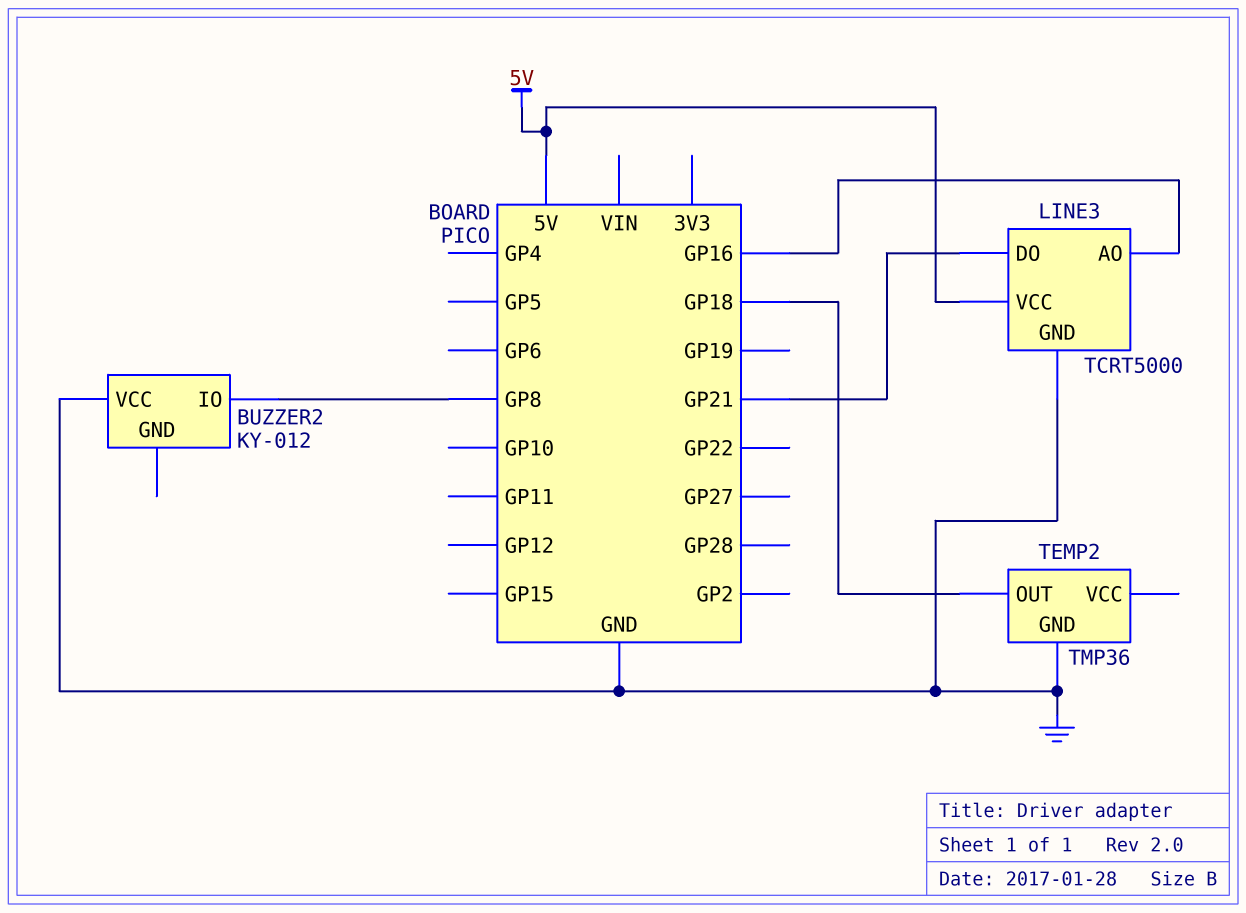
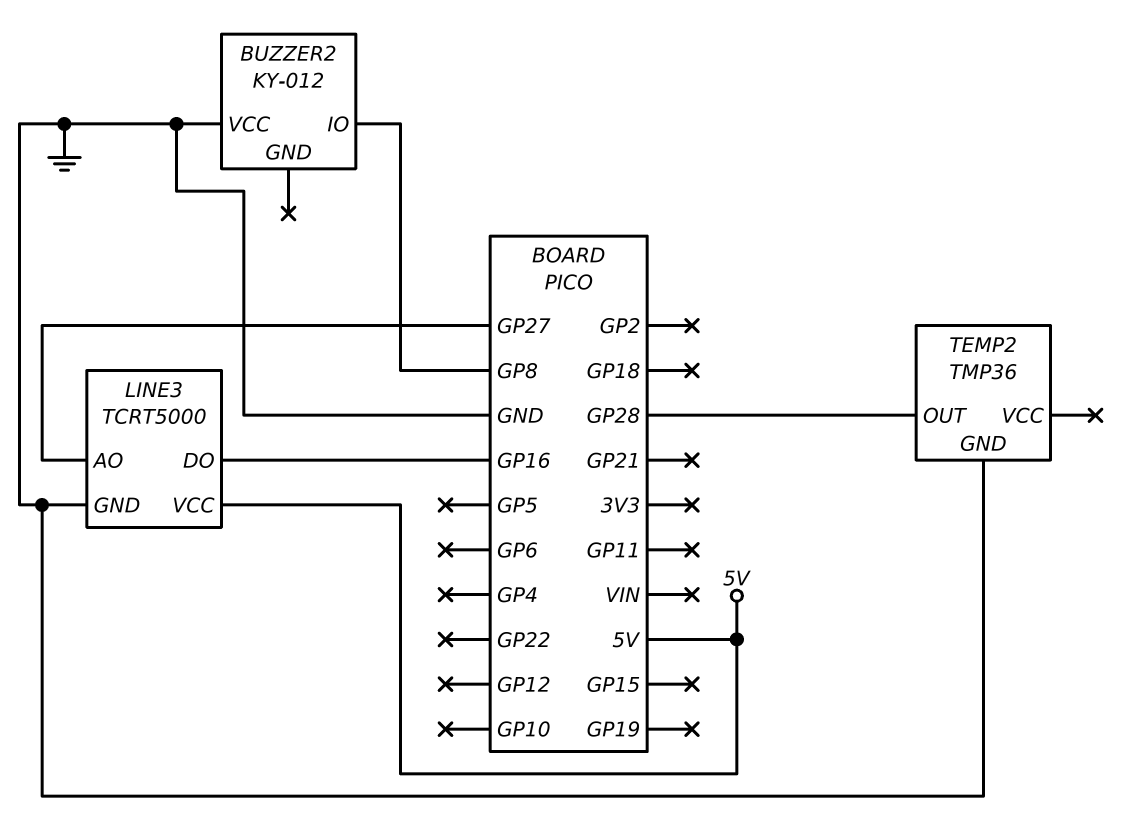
LINE3 pin AO: GP16 -> GP27
LINE3 pin DO: GP21 -> GP16
TEMP2 pin OUT: GP18 -> GP28

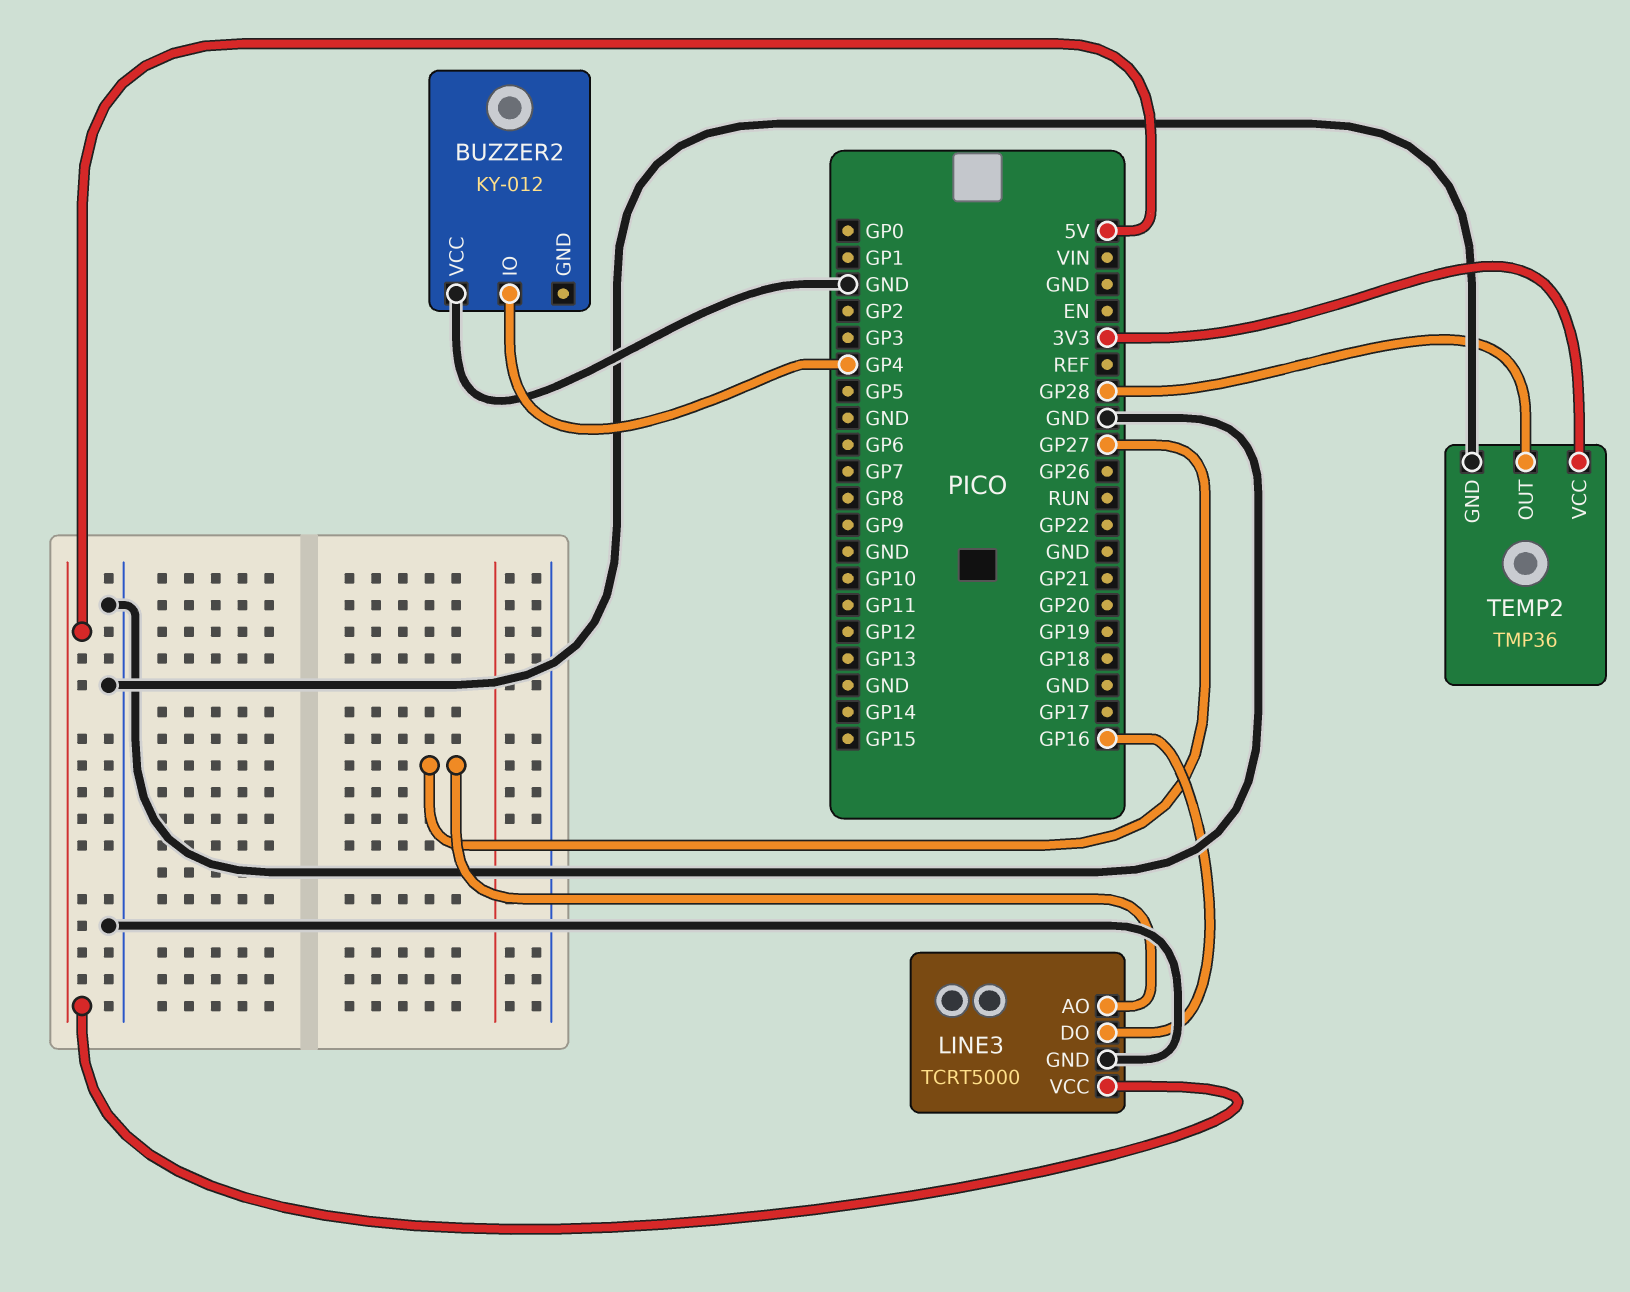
BUZZER2 pin IO: GP8 -> GP4
TEMP2 pin VCC: none -> 3V3

